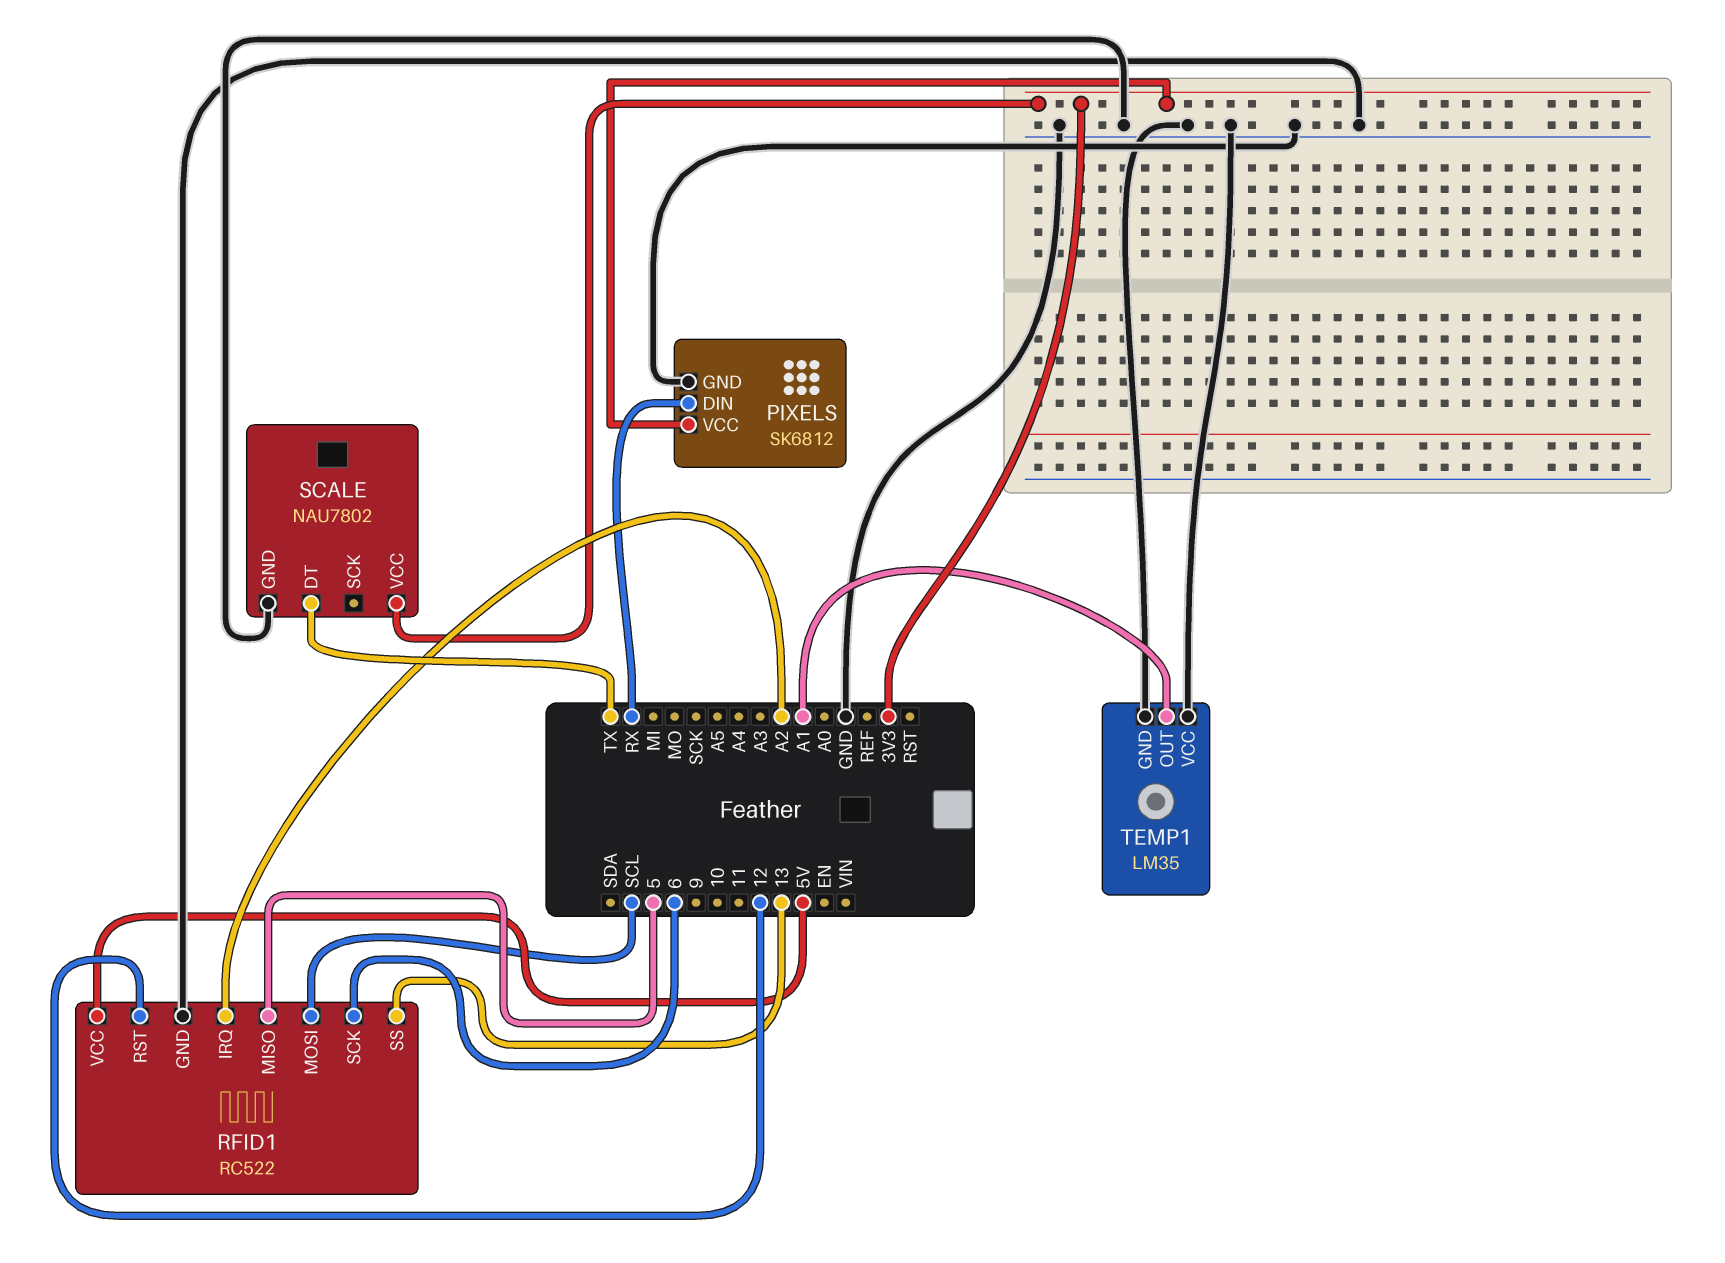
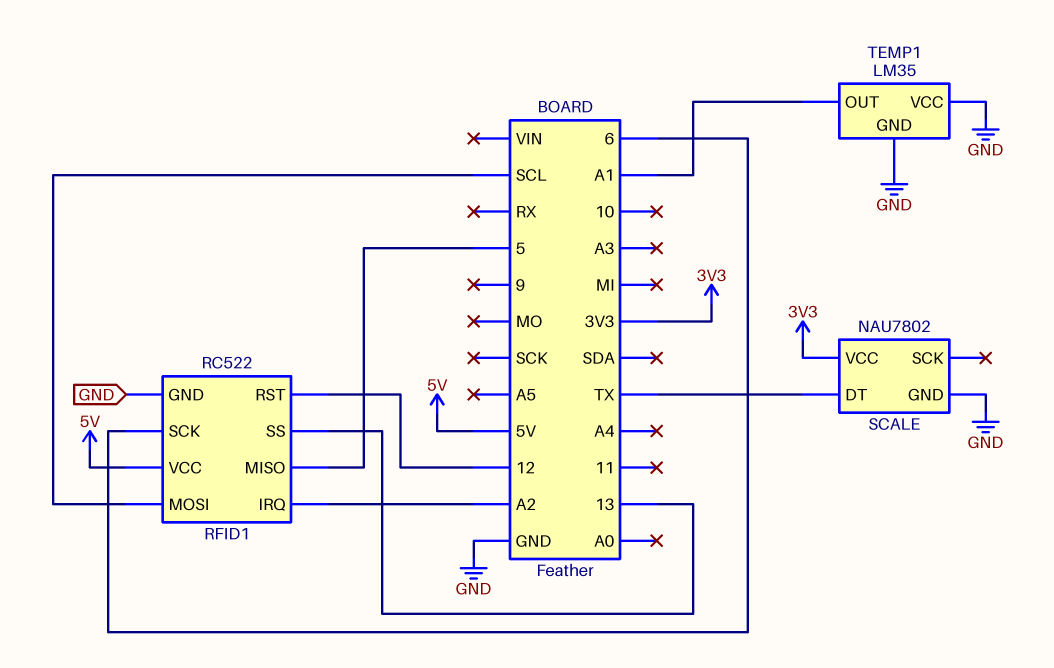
PIXELS: SK6812 -> none
PIXELS pin DIN: RX -> none
PIXELS pin GND: GND -> none
PIXELS pin VCC: 3V3 -> none

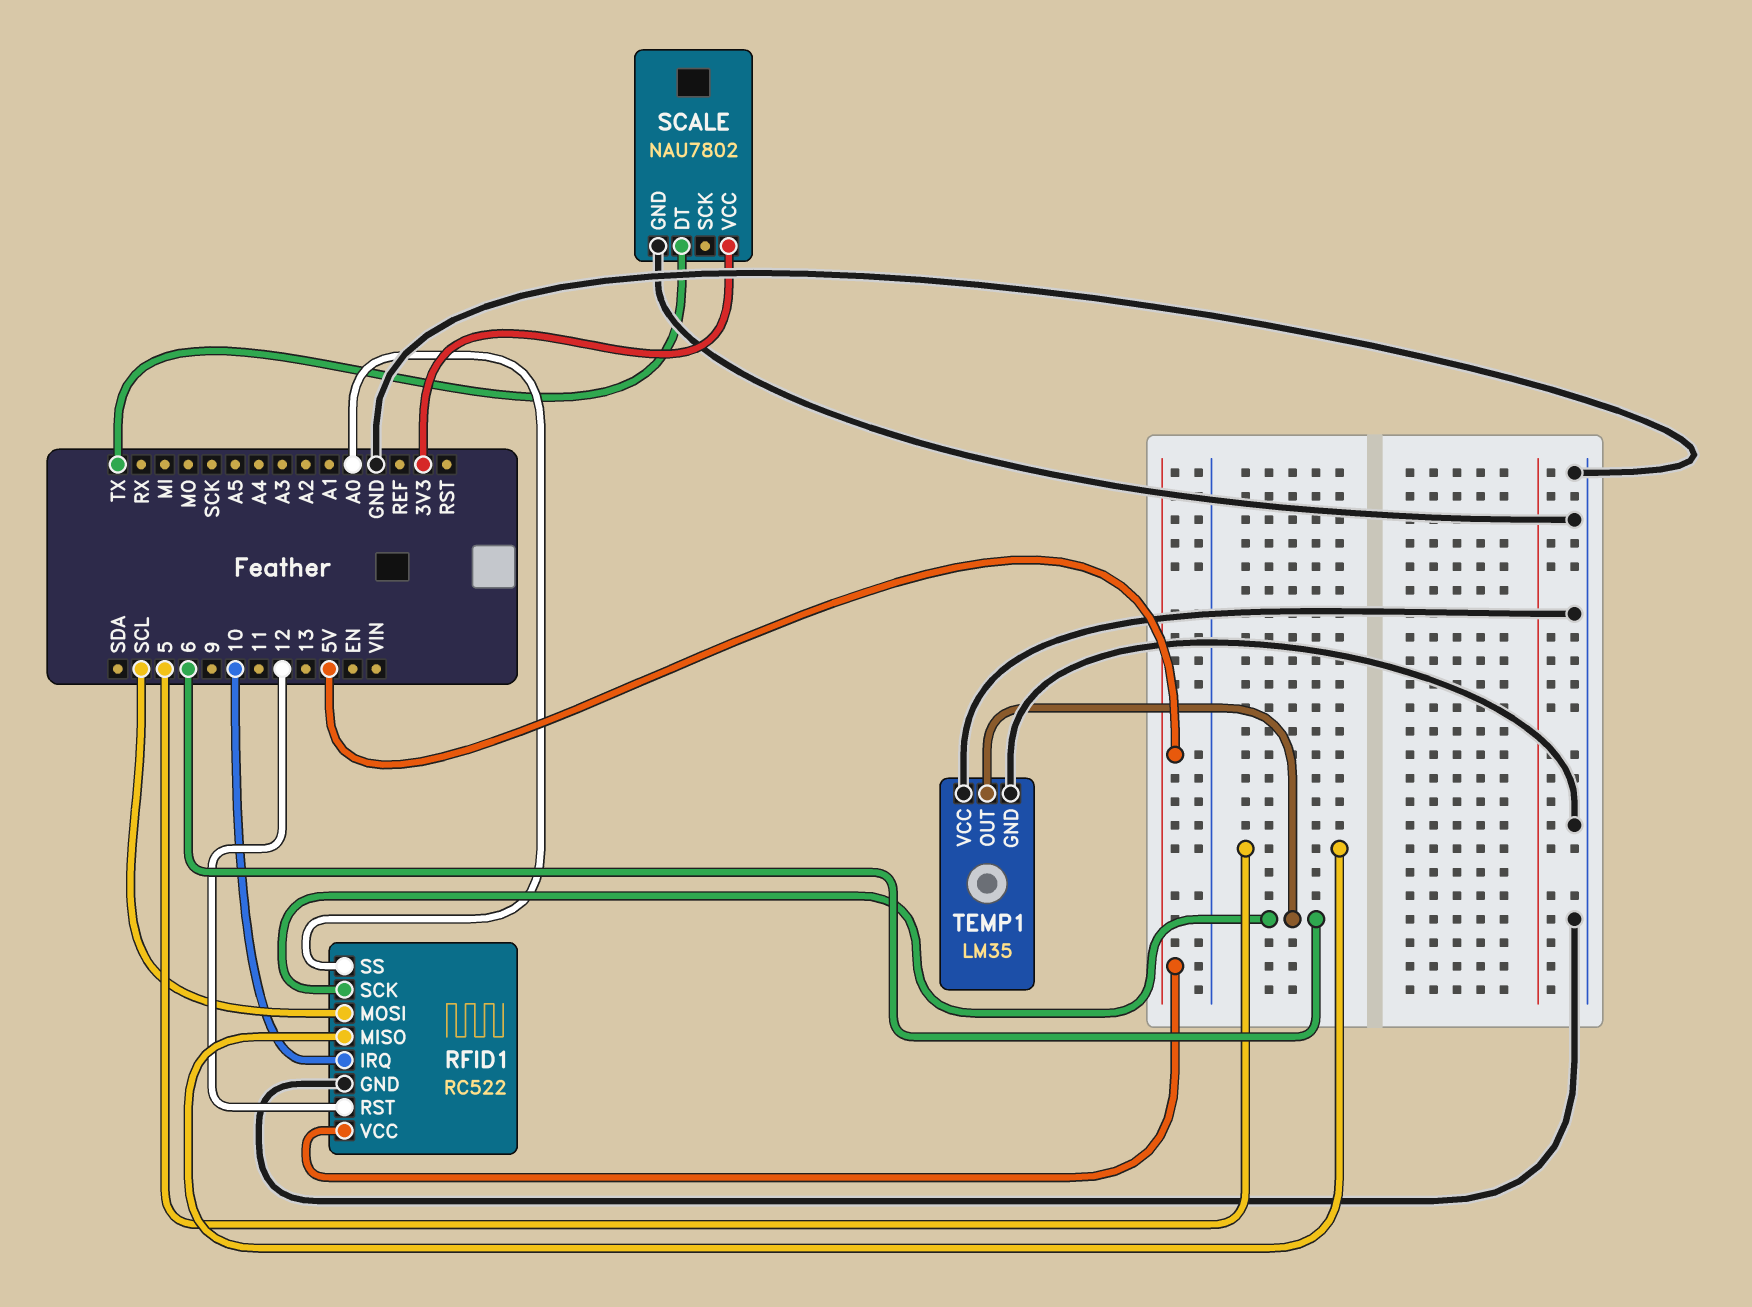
RFID1 pin IRQ: A2 -> 10
RFID1 pin SS: 13 -> A0
TEMP1 pin OUT: A1 -> 6

